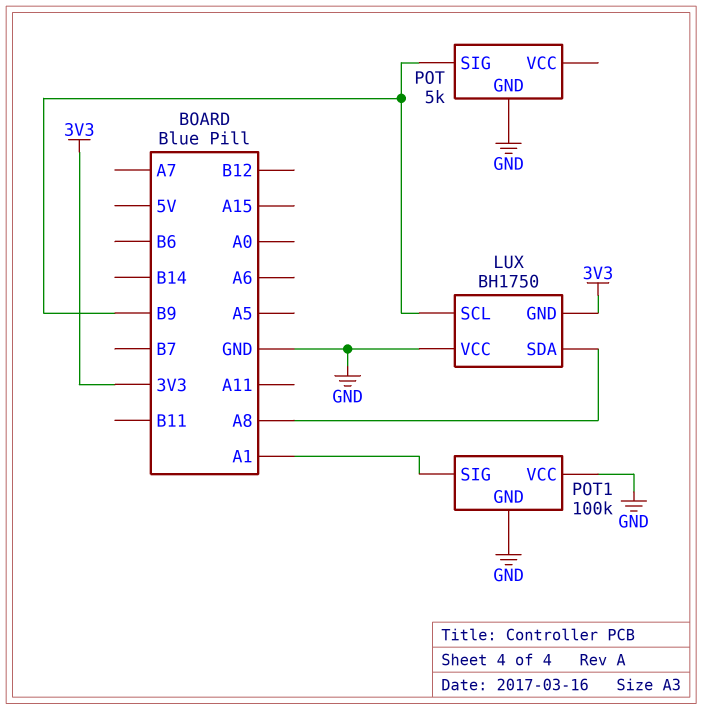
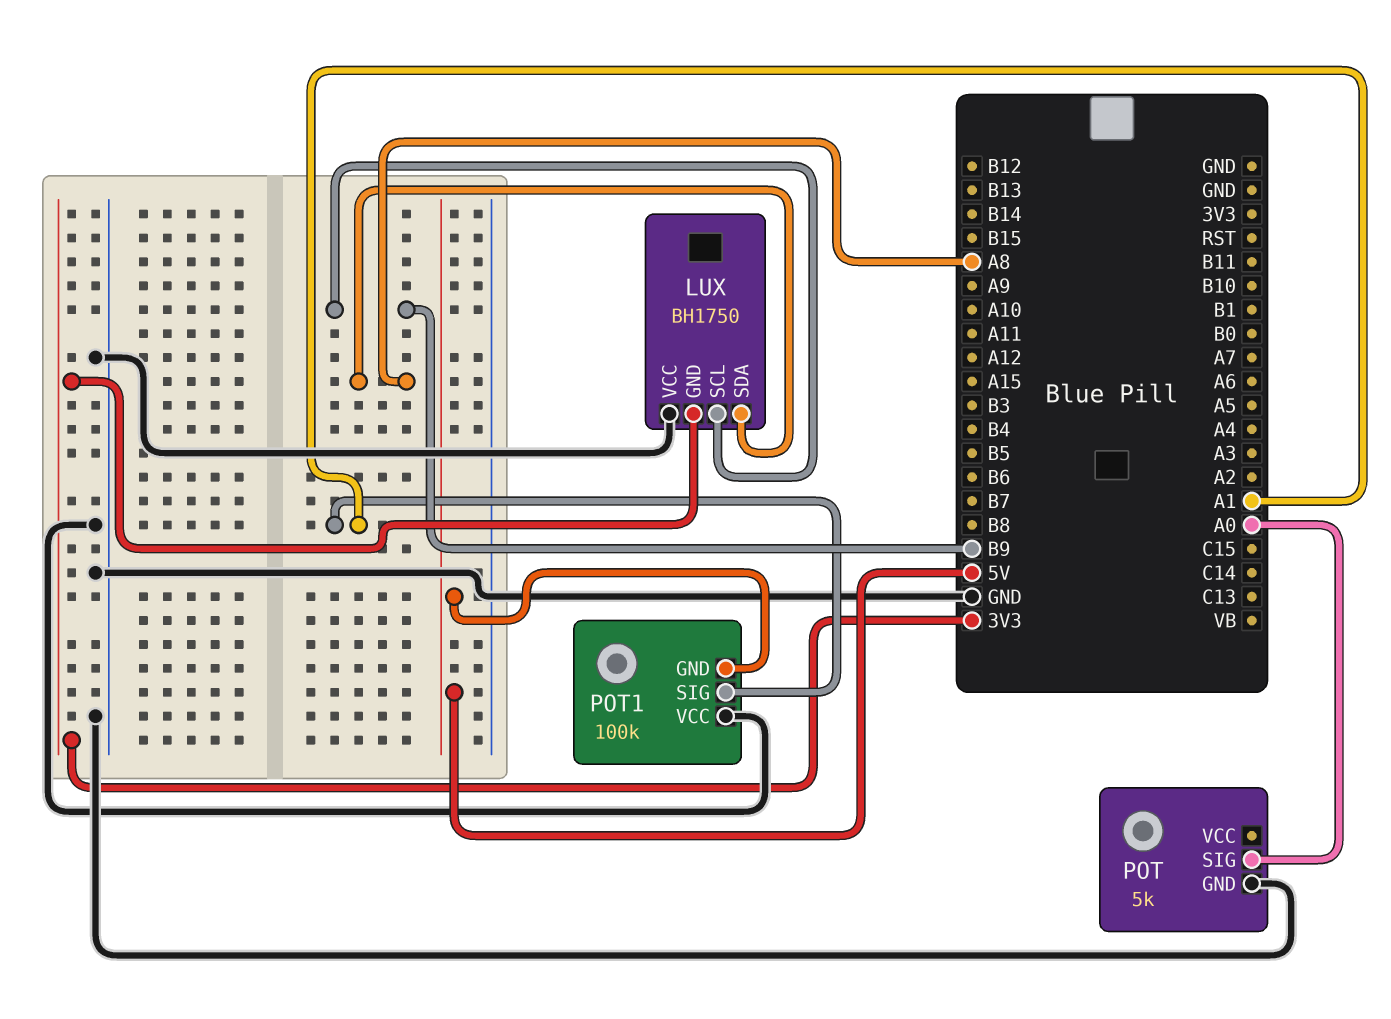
POT pin SIG: B9 -> A0
POT1 pin GND: GND -> 5V

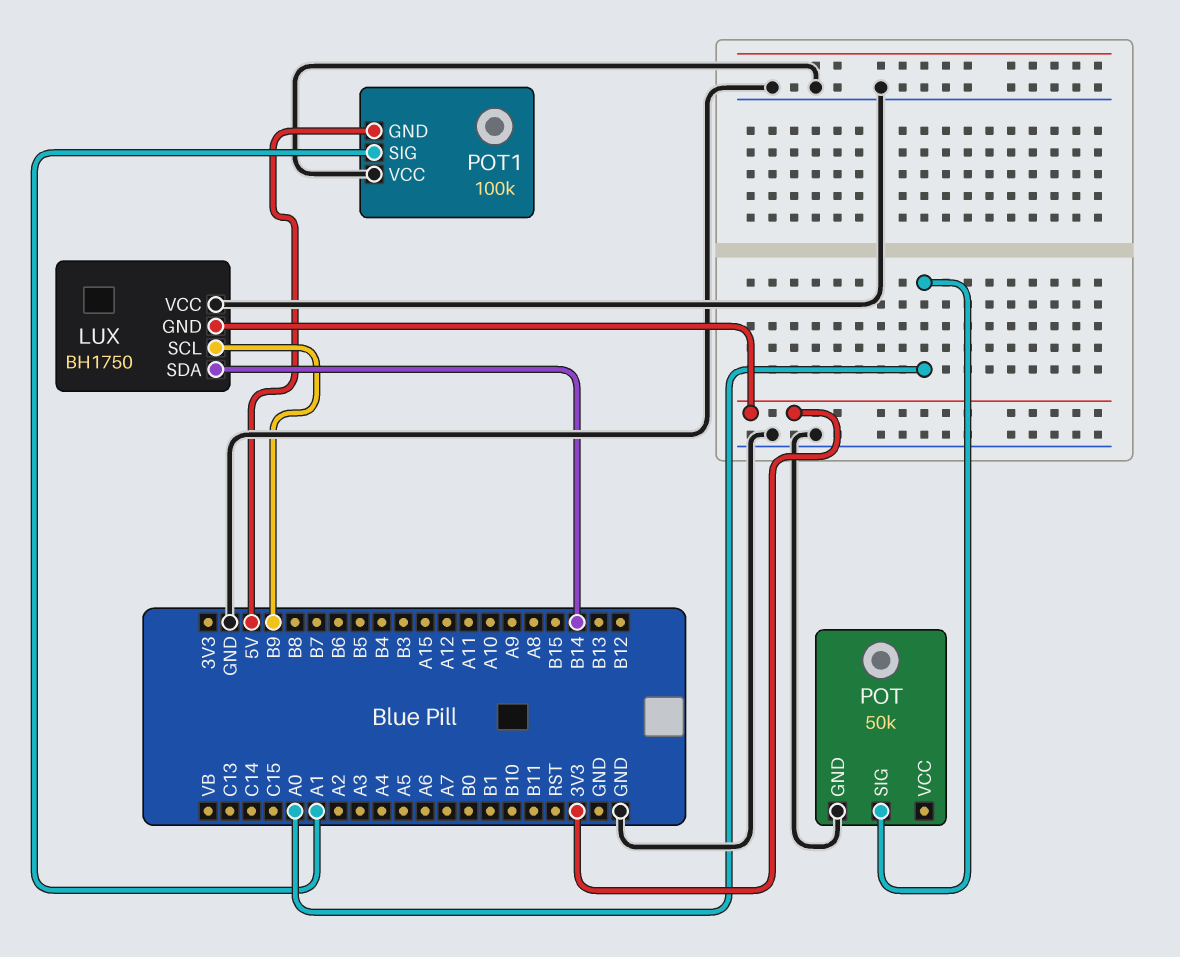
LUX pin SDA: A8 -> B14
POT: 5k -> 50k

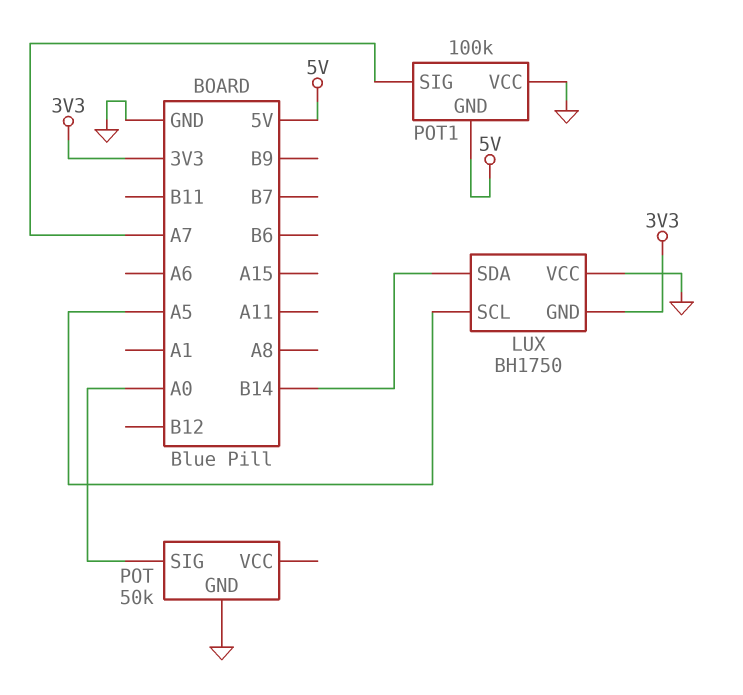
LUX pin SCL: B9 -> A5
POT1 pin SIG: A1 -> A7

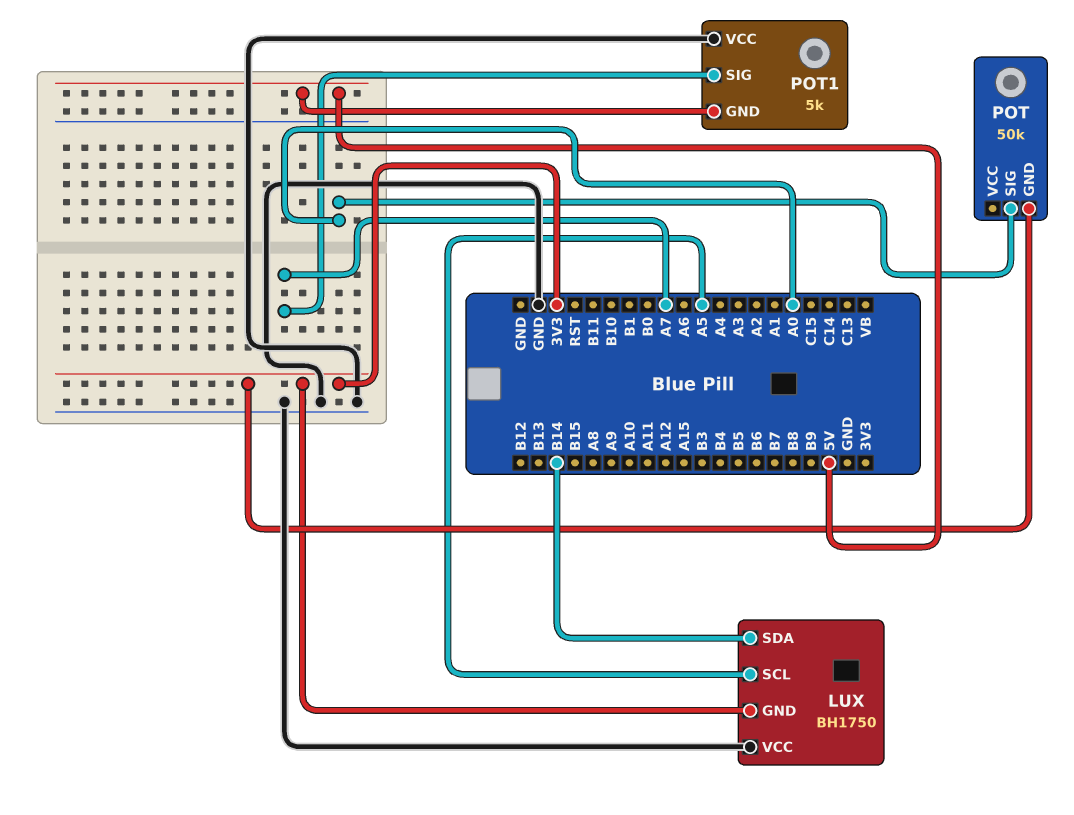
POT pin GND: GND -> 3V3
POT1: 100k -> 5k

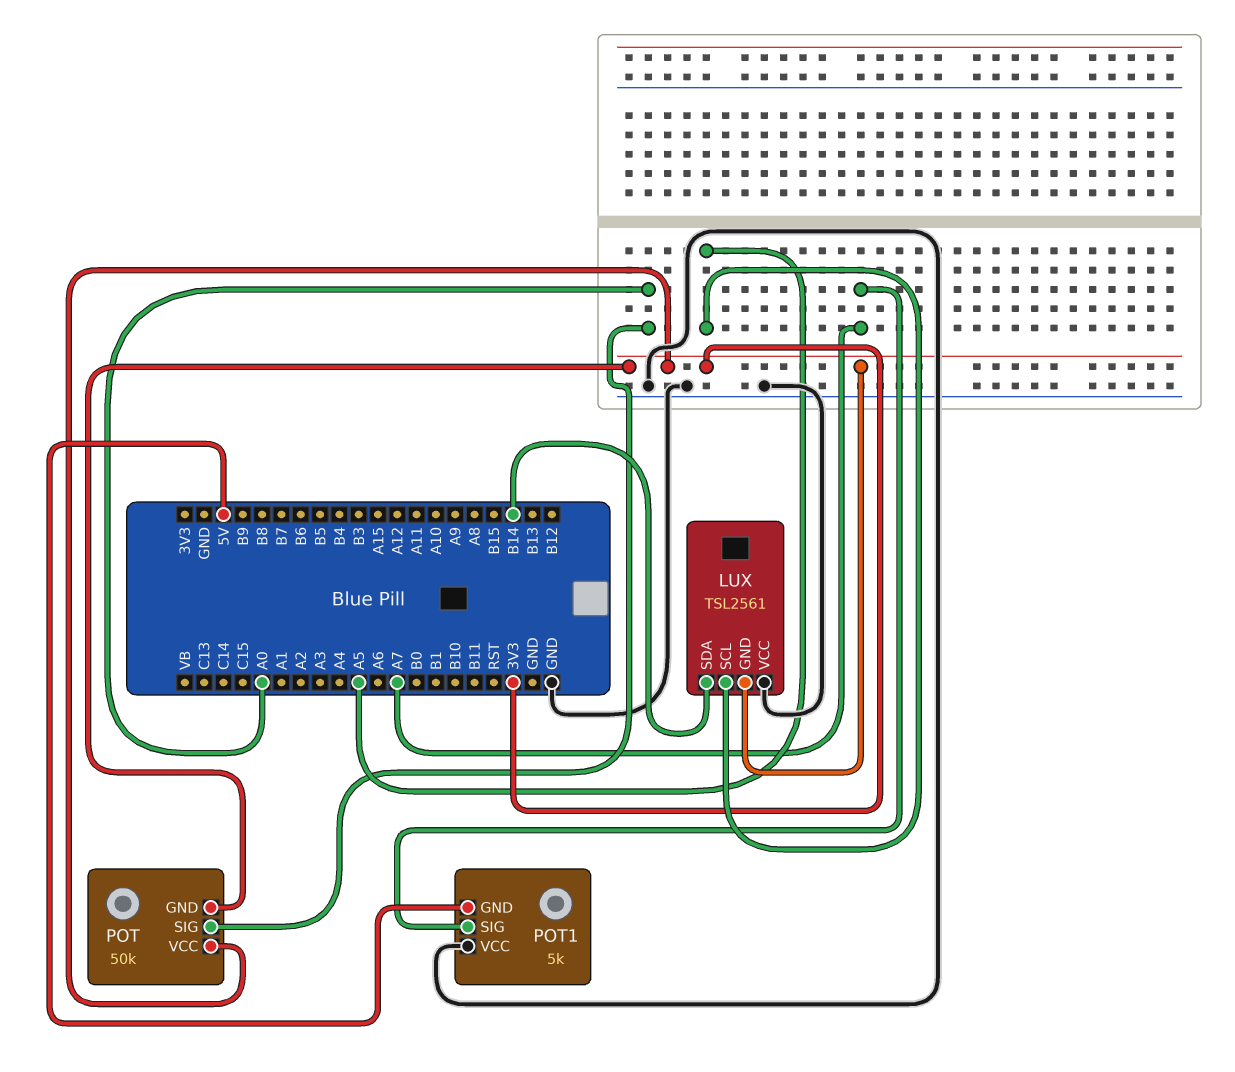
LUX: BH1750 -> TSL2561
POT pin VCC: none -> 3V3

